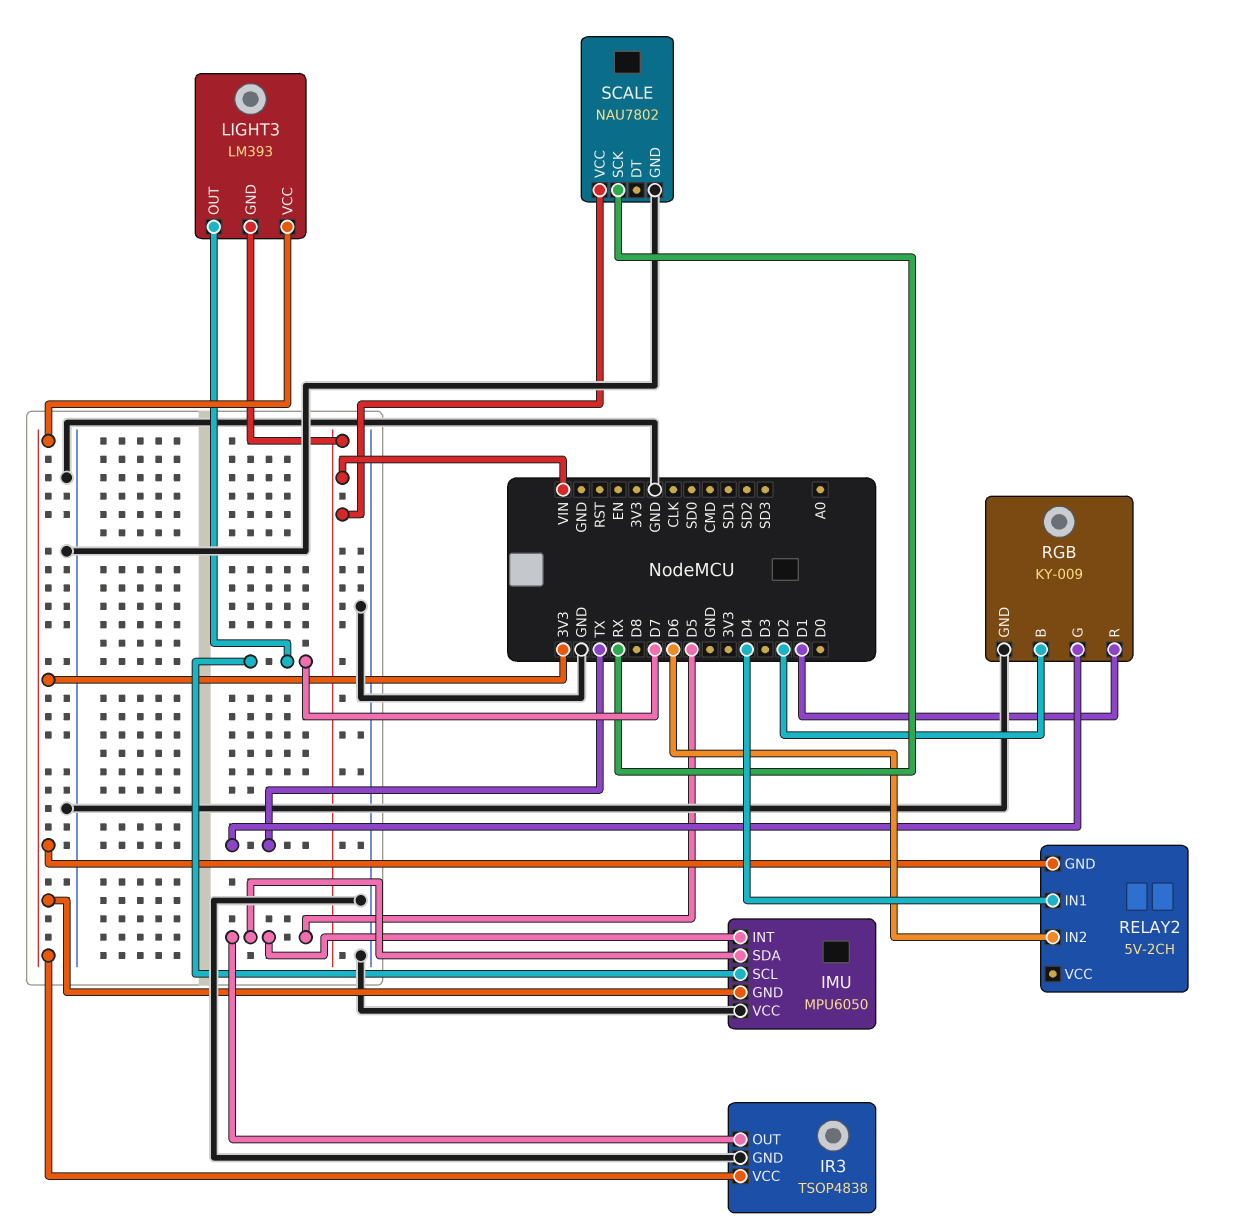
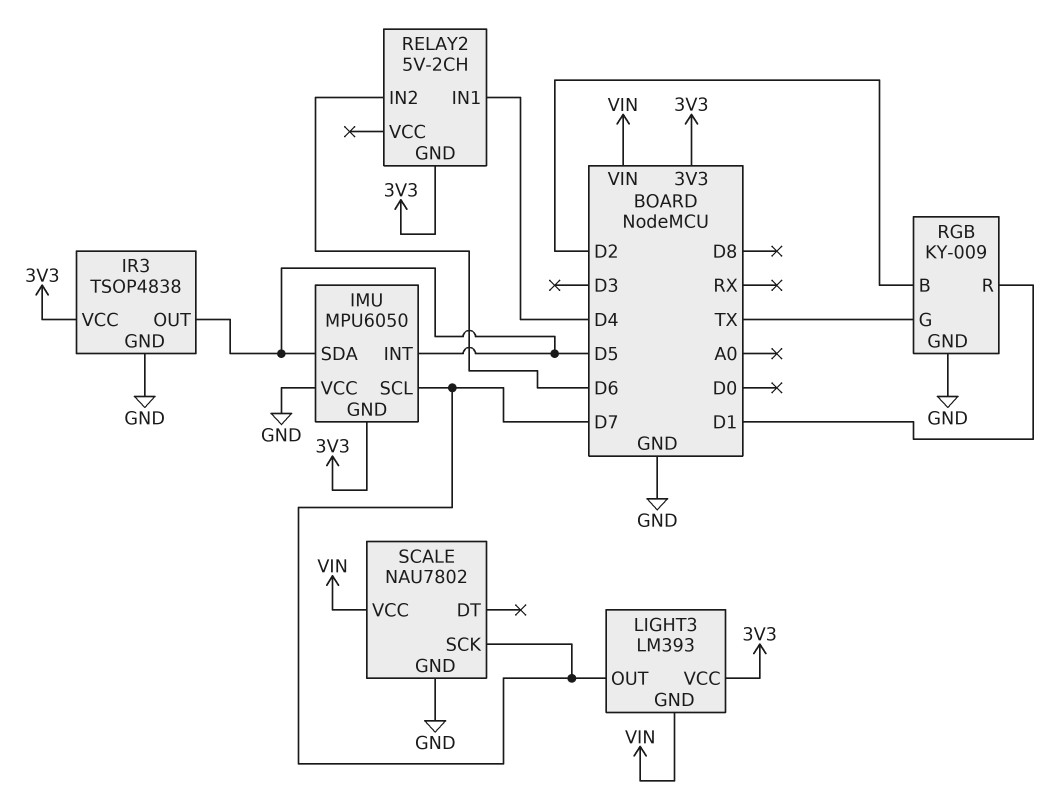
SCALE pin SCK: RX -> D7

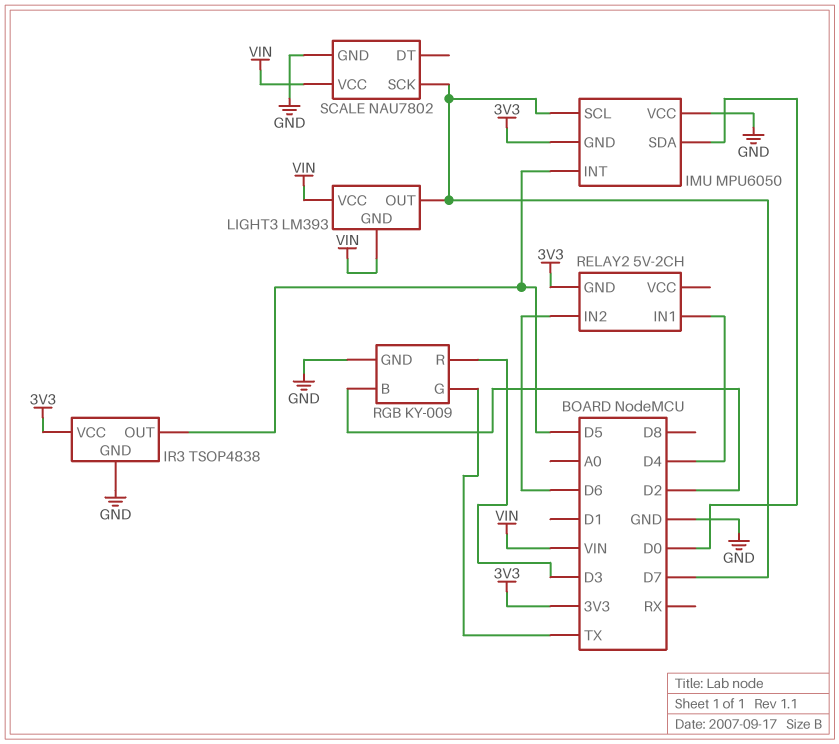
IMU pin SDA: D5 -> D0
LIGHT3 pin VCC: 3V3 -> VIN
RGB pin R: D1 -> D3

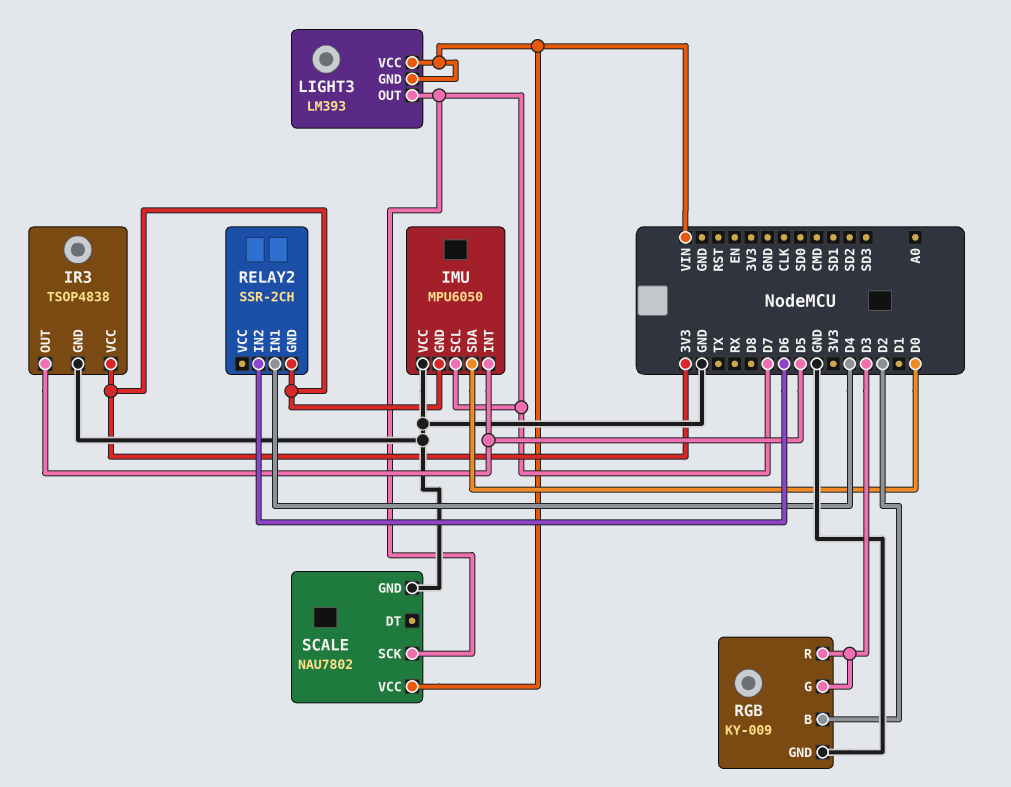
RELAY2: 5V-2CH -> SSR-2CH
RGB pin G: TX -> D3

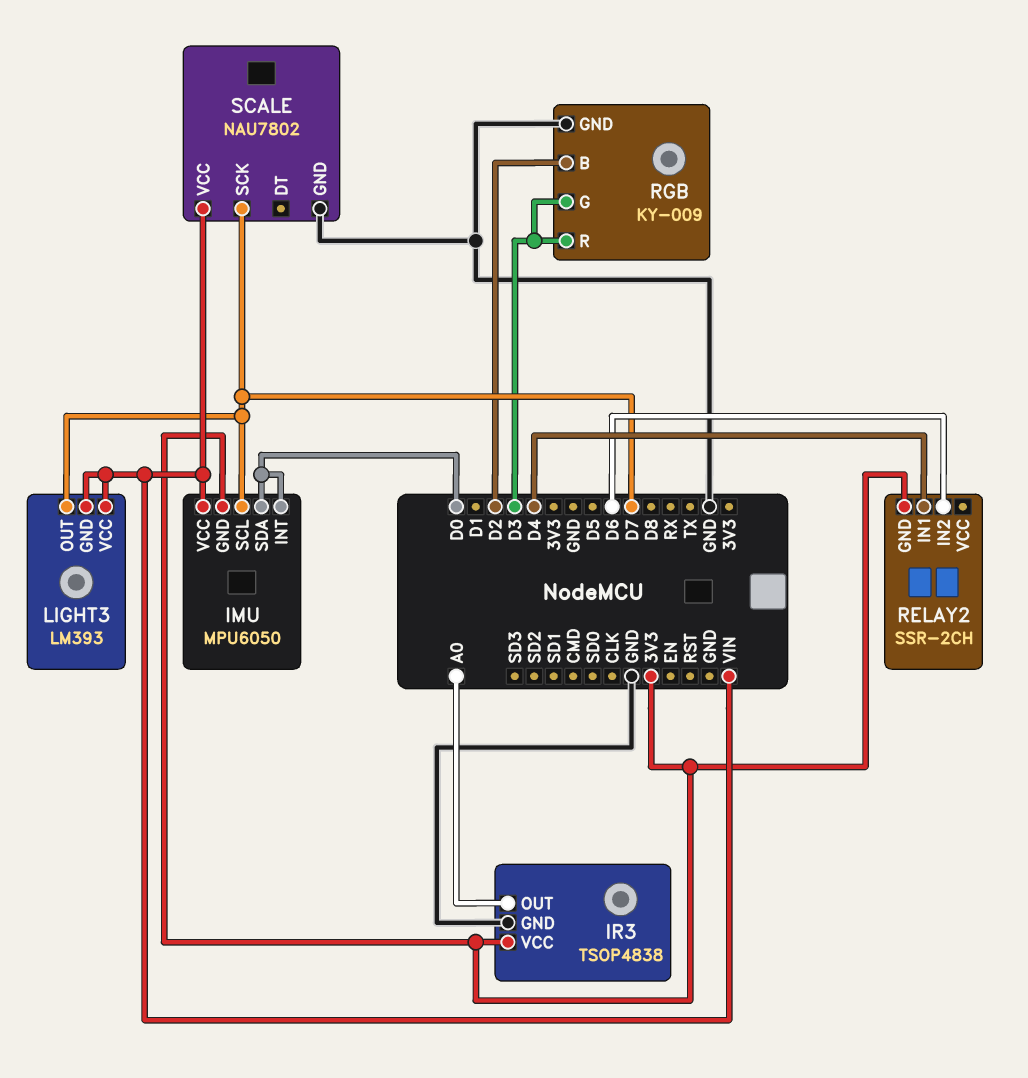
IMU pin INT: D5 -> D0
IMU pin VCC: GND -> VIN
IR3 pin OUT: D5 -> A0

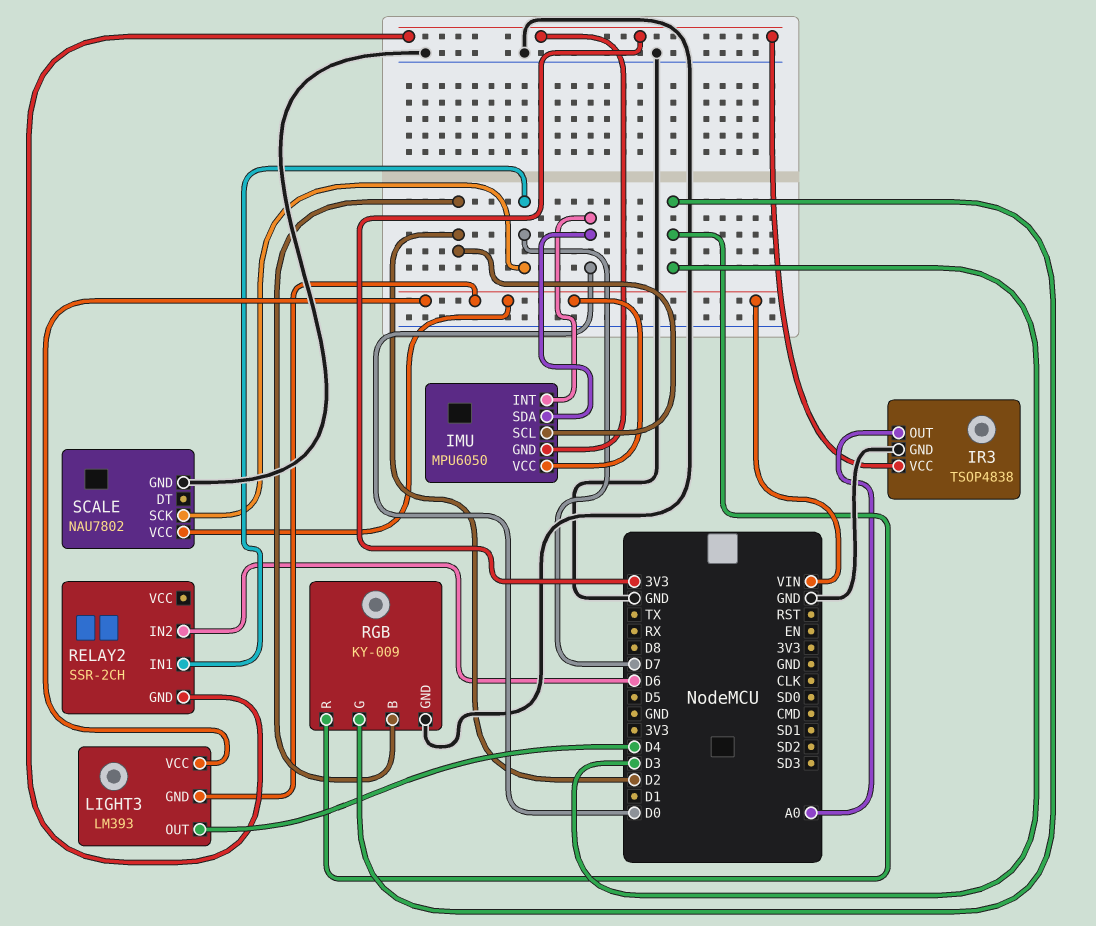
IMU pin SCL: D7 -> D2
LIGHT3 pin OUT: D7 -> D4
RELAY2 pin IN1: D4 -> D7

